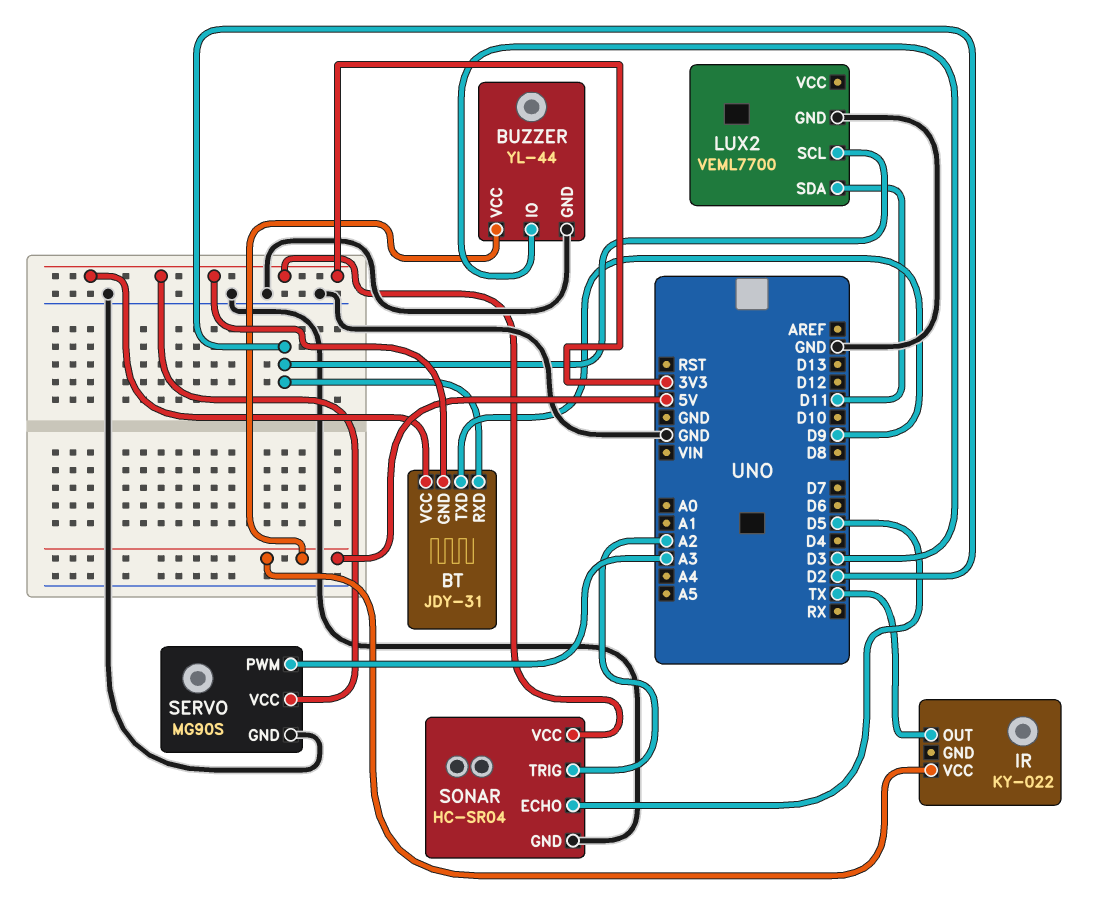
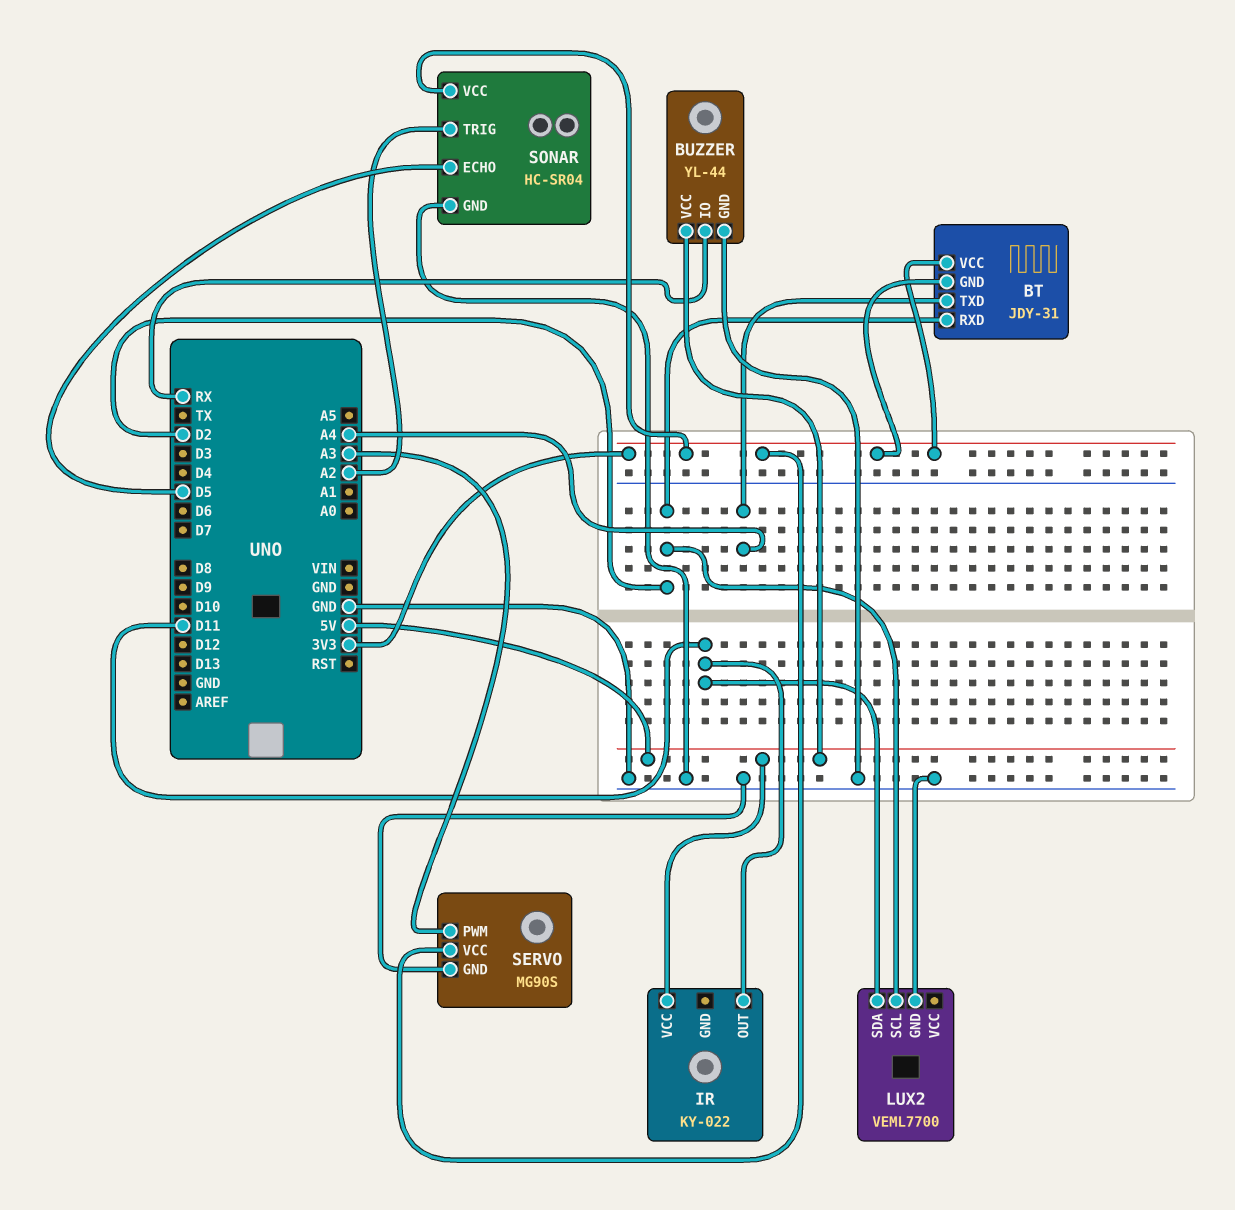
BT pin TXD: D9 -> A4
BUZZER pin IO: D3 -> RX
IR pin OUT: TX -> D11

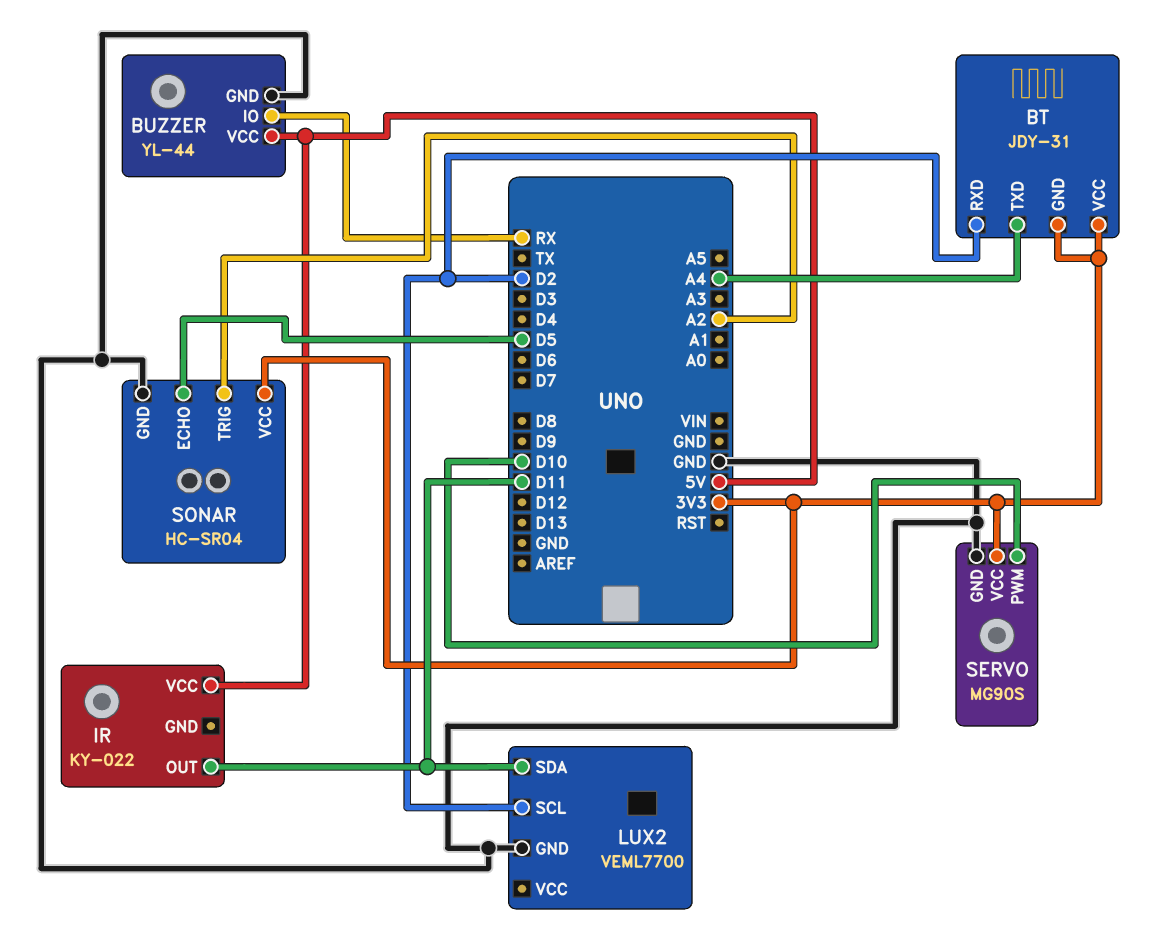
SERVO pin PWM: A3 -> D10

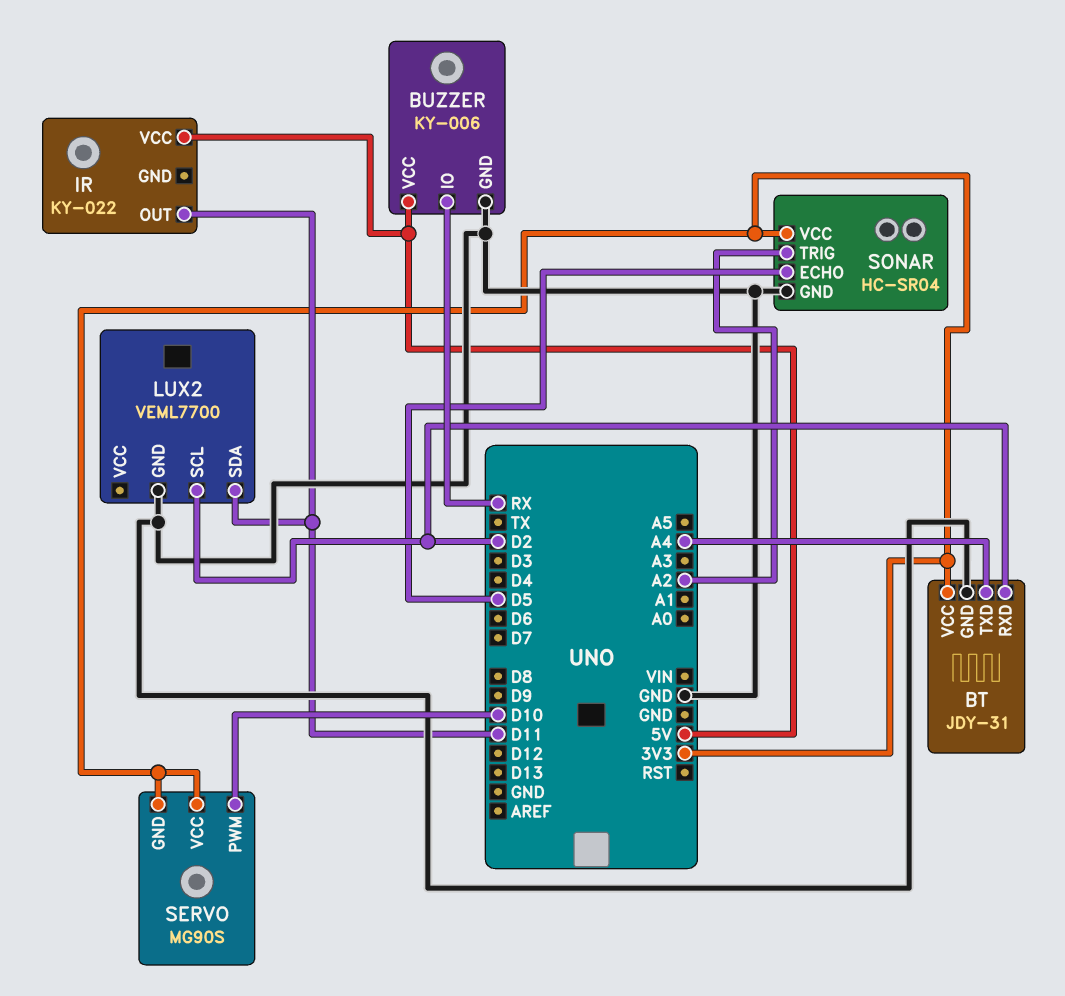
BT pin GND: 3V3 -> GND
BUZZER: YL-44 -> KY-006
SERVO pin GND: GND -> 3V3

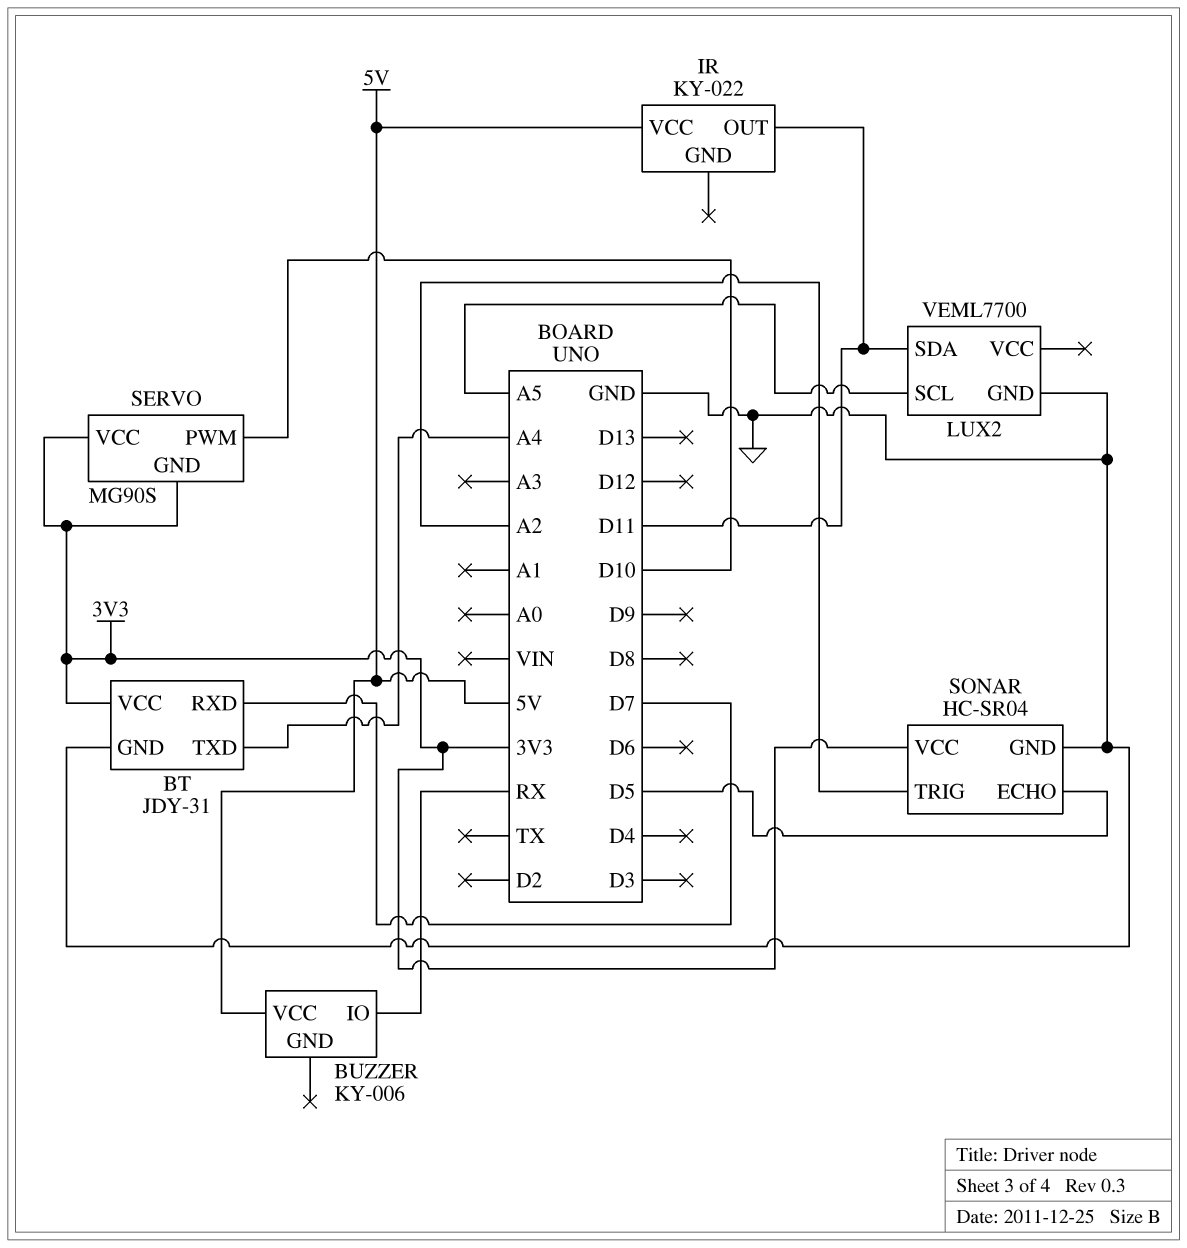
BT pin RXD: D2 -> D7
BUZZER pin GND: GND -> none
LUX2 pin SCL: D2 -> A5

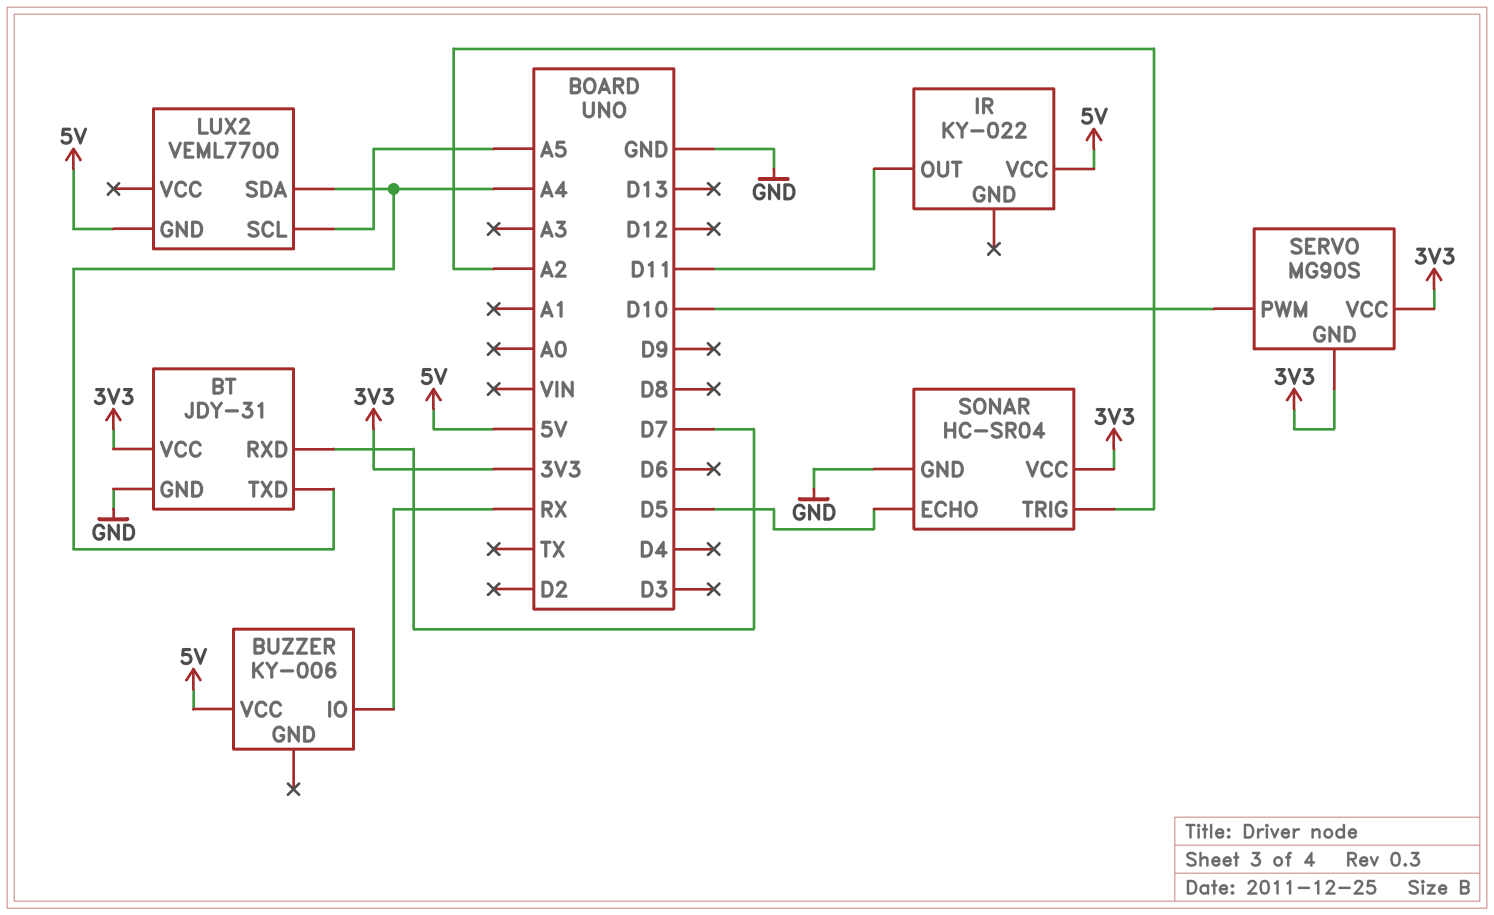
LUX2 pin GND: GND -> 5V
LUX2 pin SDA: D11 -> A4

